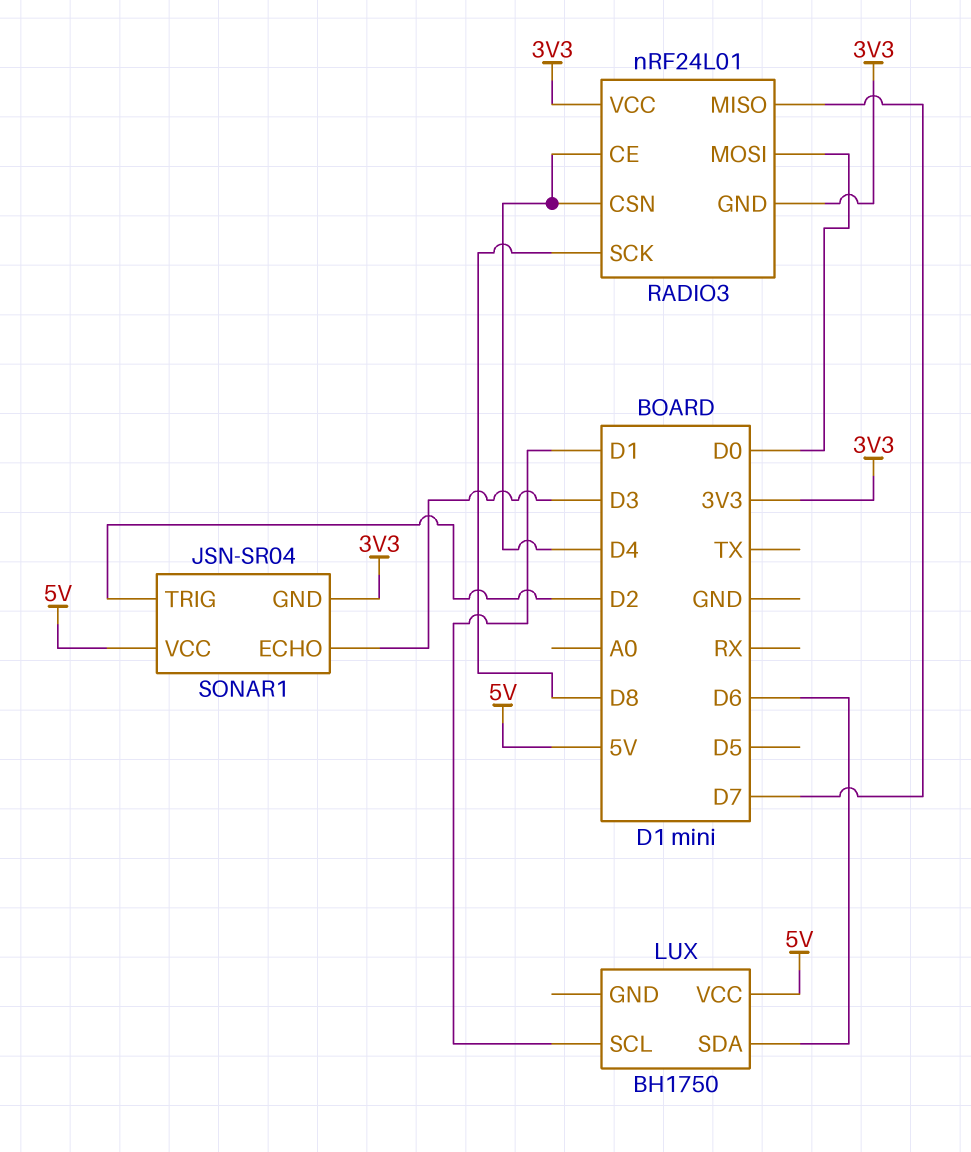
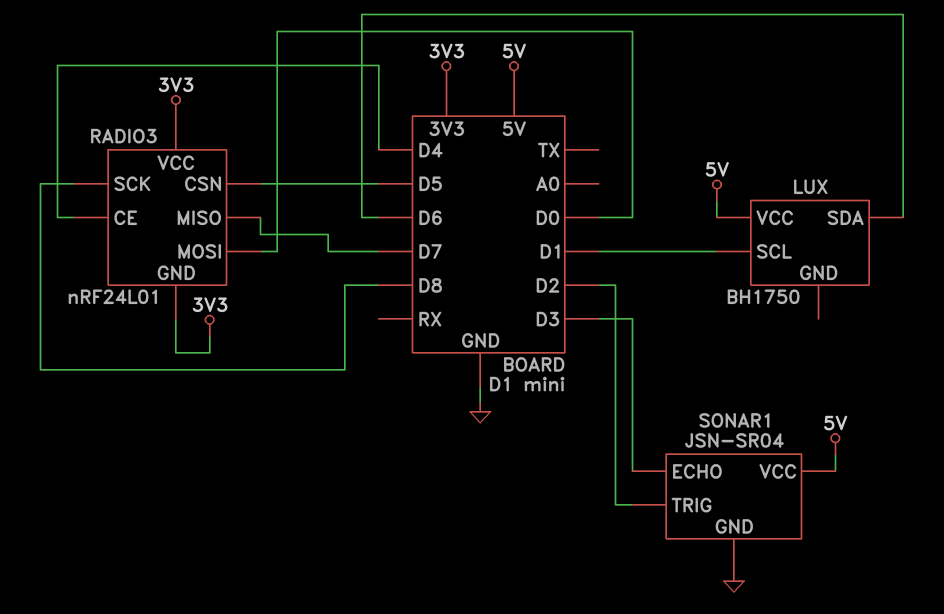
RADIO3 pin CSN: D4 -> D5
SONAR1 pin GND: 3V3 -> GND

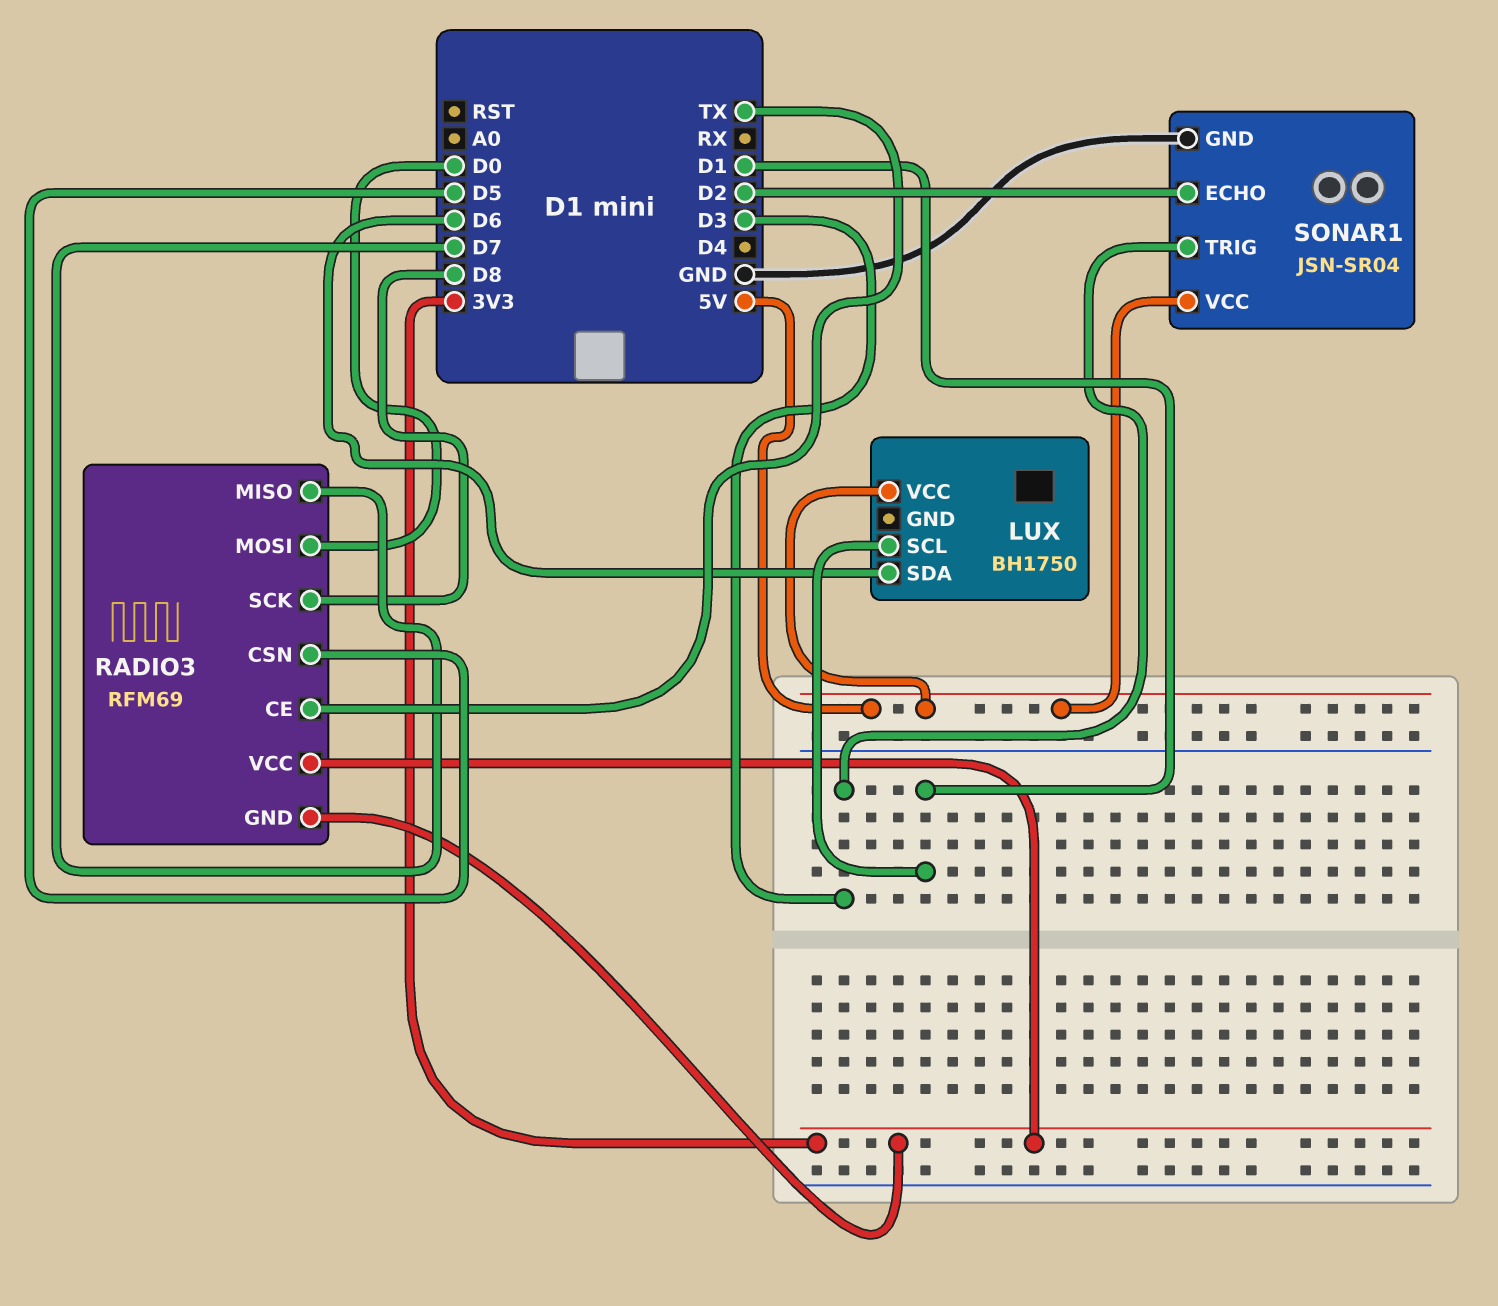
RADIO3: nRF24L01 -> RFM69
RADIO3 pin CE: D4 -> TX
SONAR1 pin ECHO: D3 -> D2
SONAR1 pin TRIG: D2 -> D3

